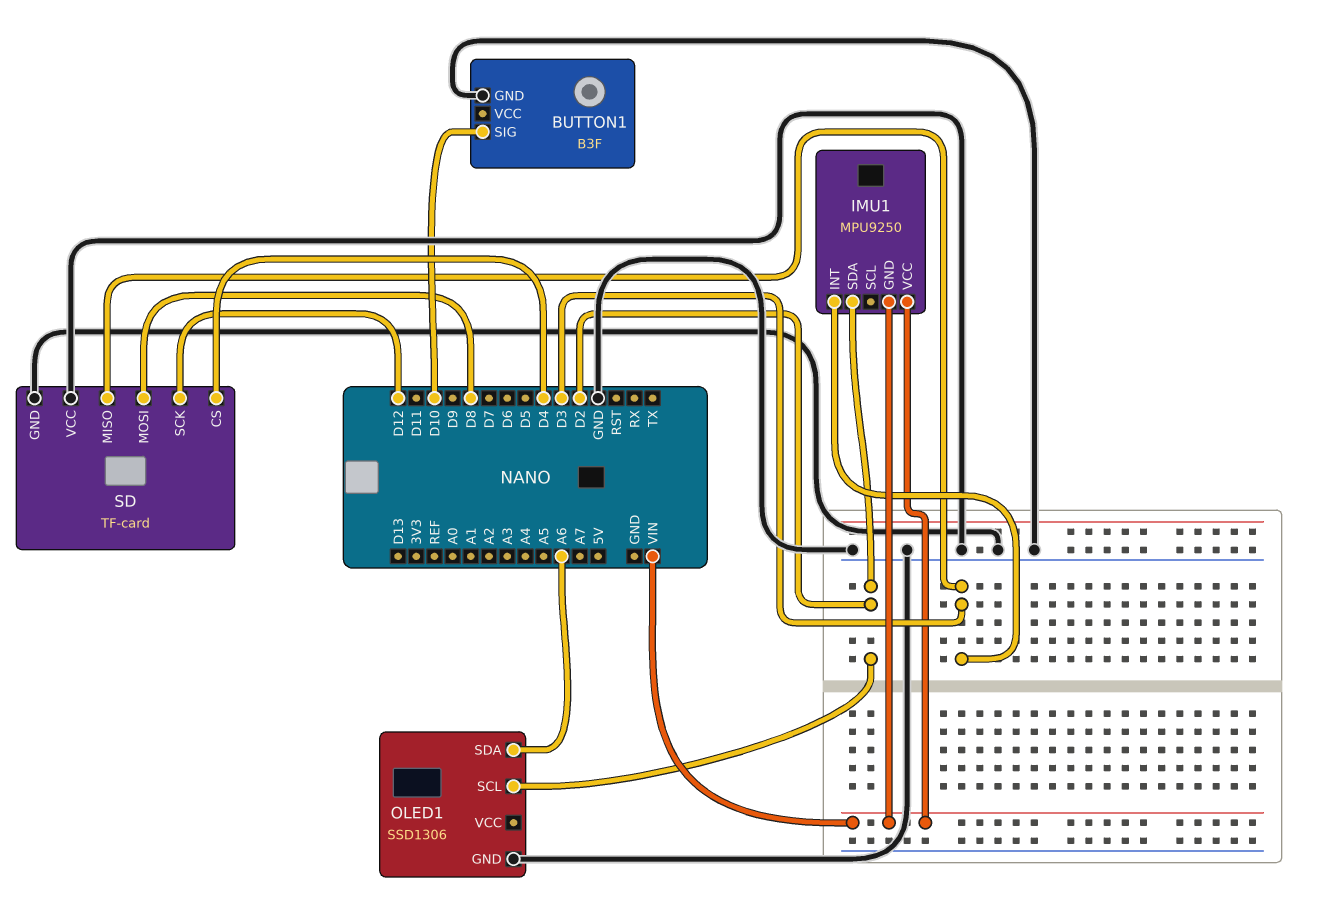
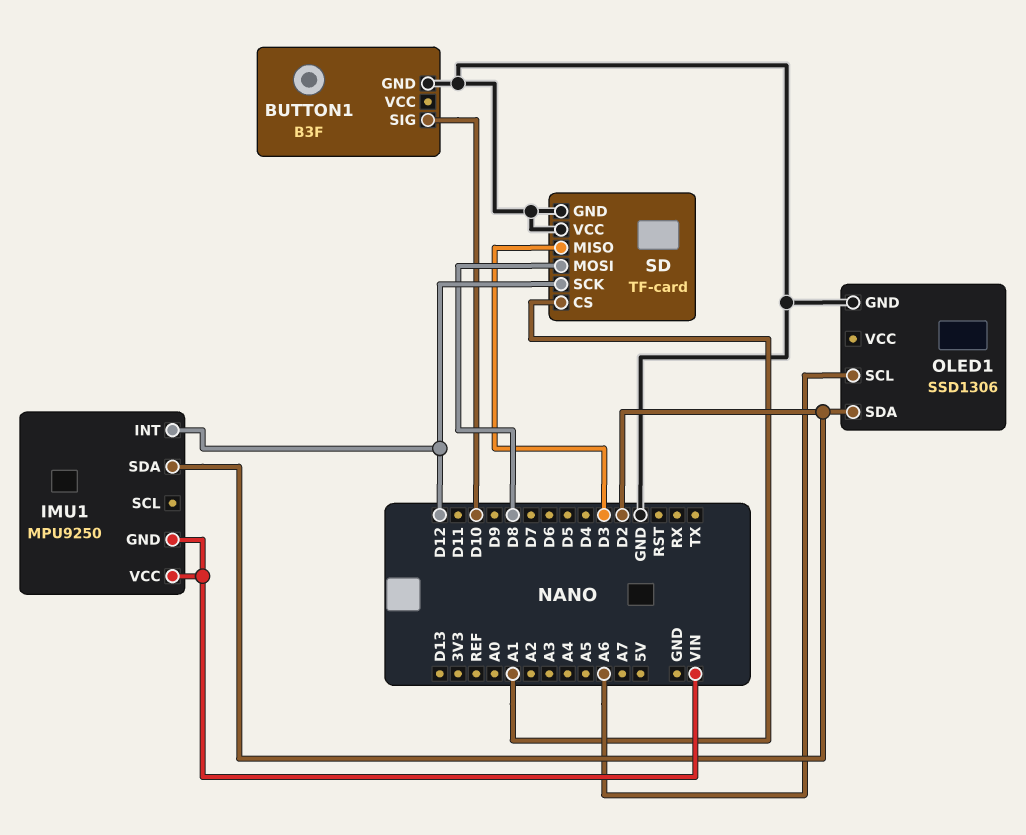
IMU1 pin INT: D3 -> D12
OLED1 pin SCL: D2 -> A6
OLED1 pin SDA: A6 -> D2
SD pin CS: D4 -> A1

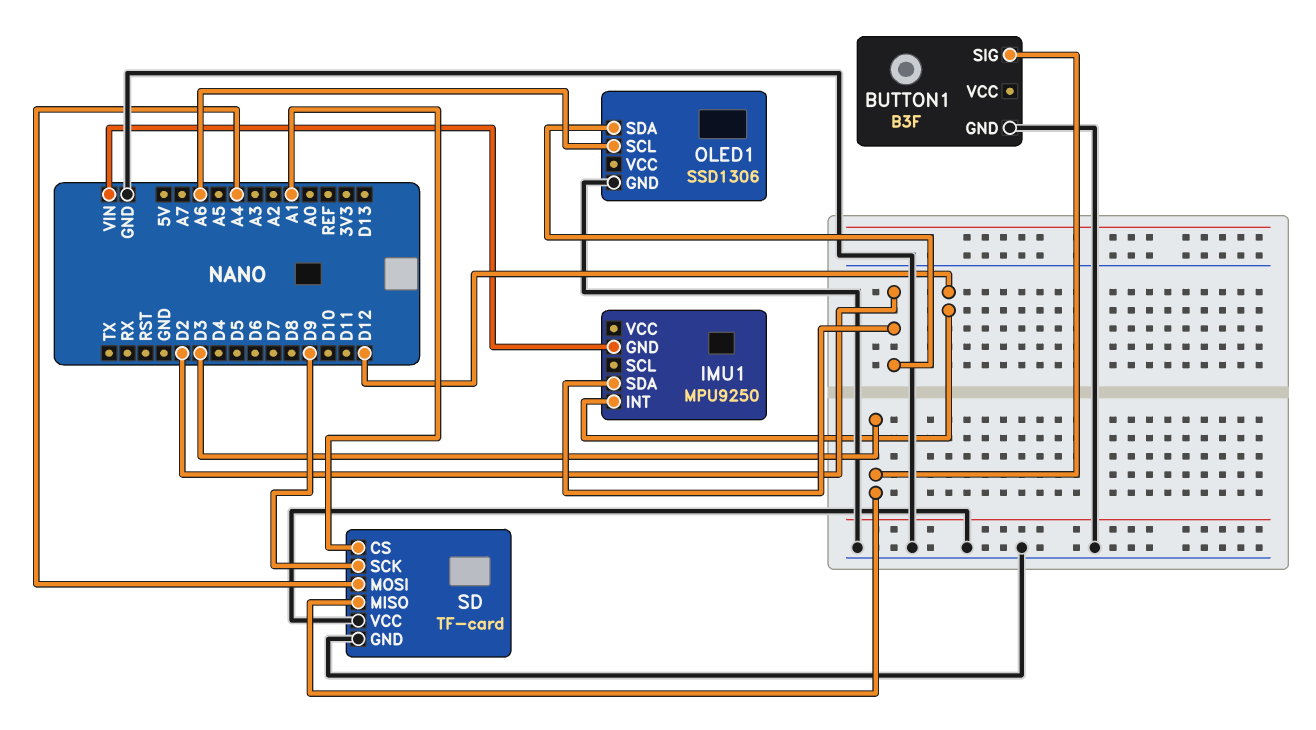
BUTTON1 pin SIG: D10 -> D3
IMU1 pin VCC: VIN -> none
SD pin MOSI: D8 -> A4
SD pin SCK: D12 -> D9

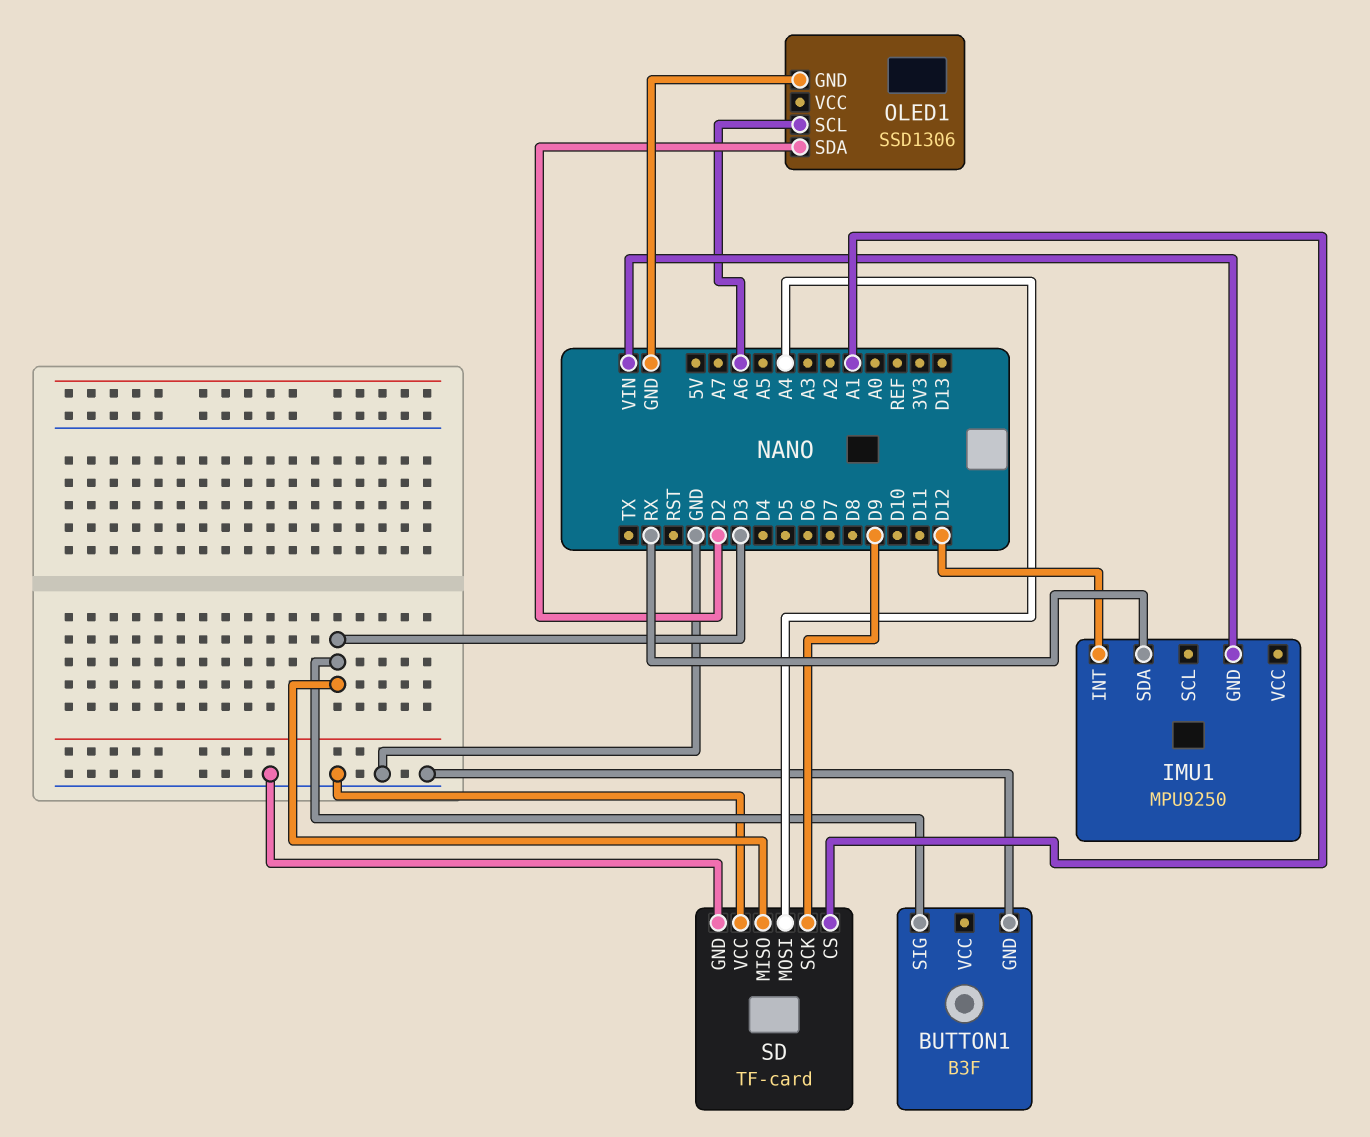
IMU1 pin SDA: D2 -> RX

